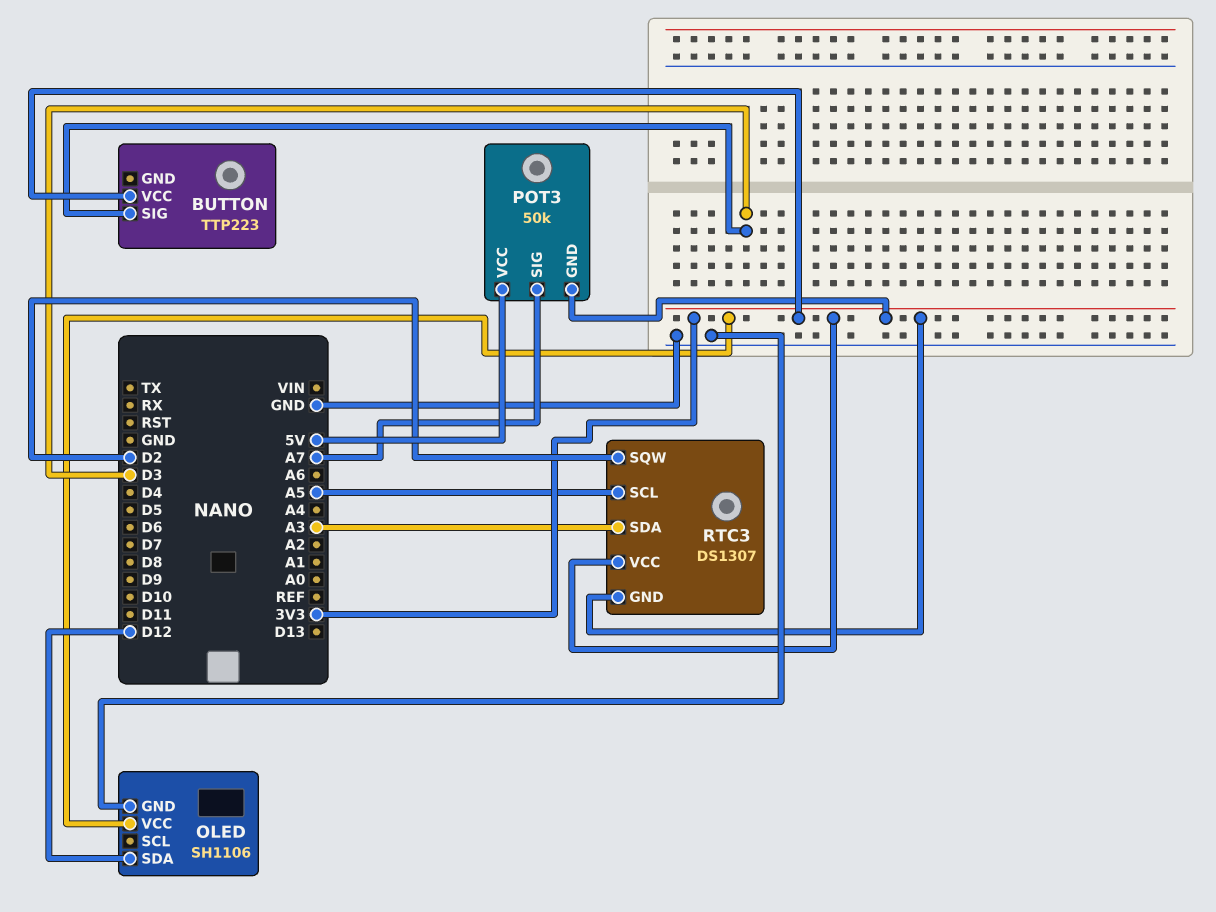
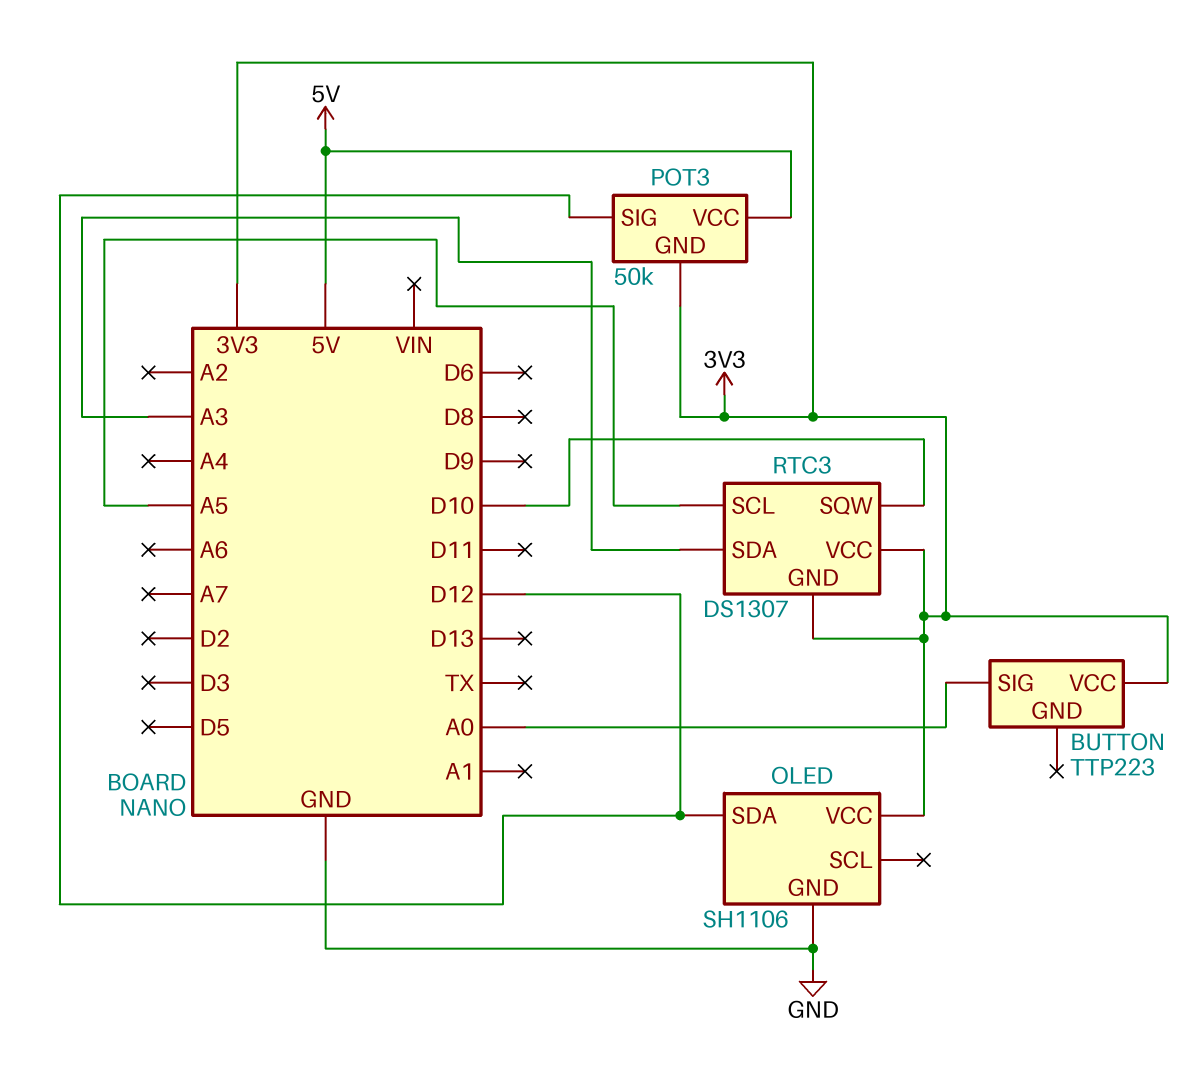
BUTTON pin SIG: D3 -> A0
POT3 pin SIG: A7 -> D12
RTC3 pin SQW: D2 -> D10

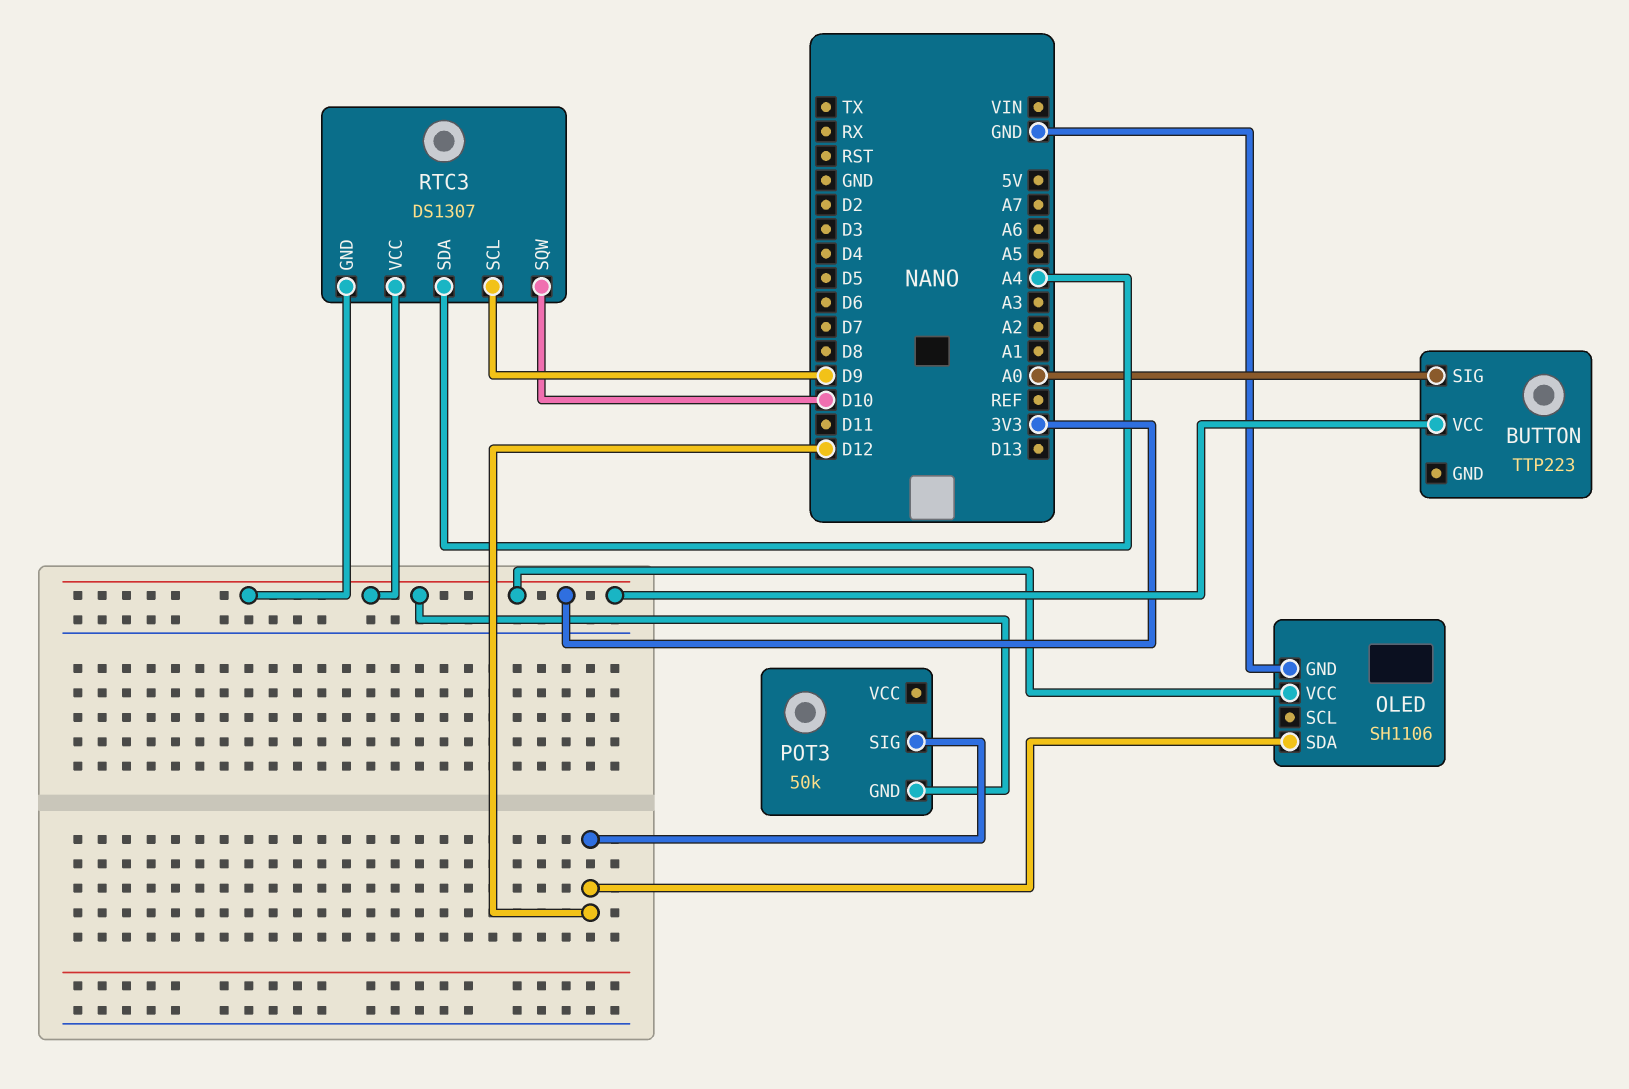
POT3 pin VCC: 5V -> none
RTC3 pin SCL: A5 -> D9
RTC3 pin SDA: A3 -> A4

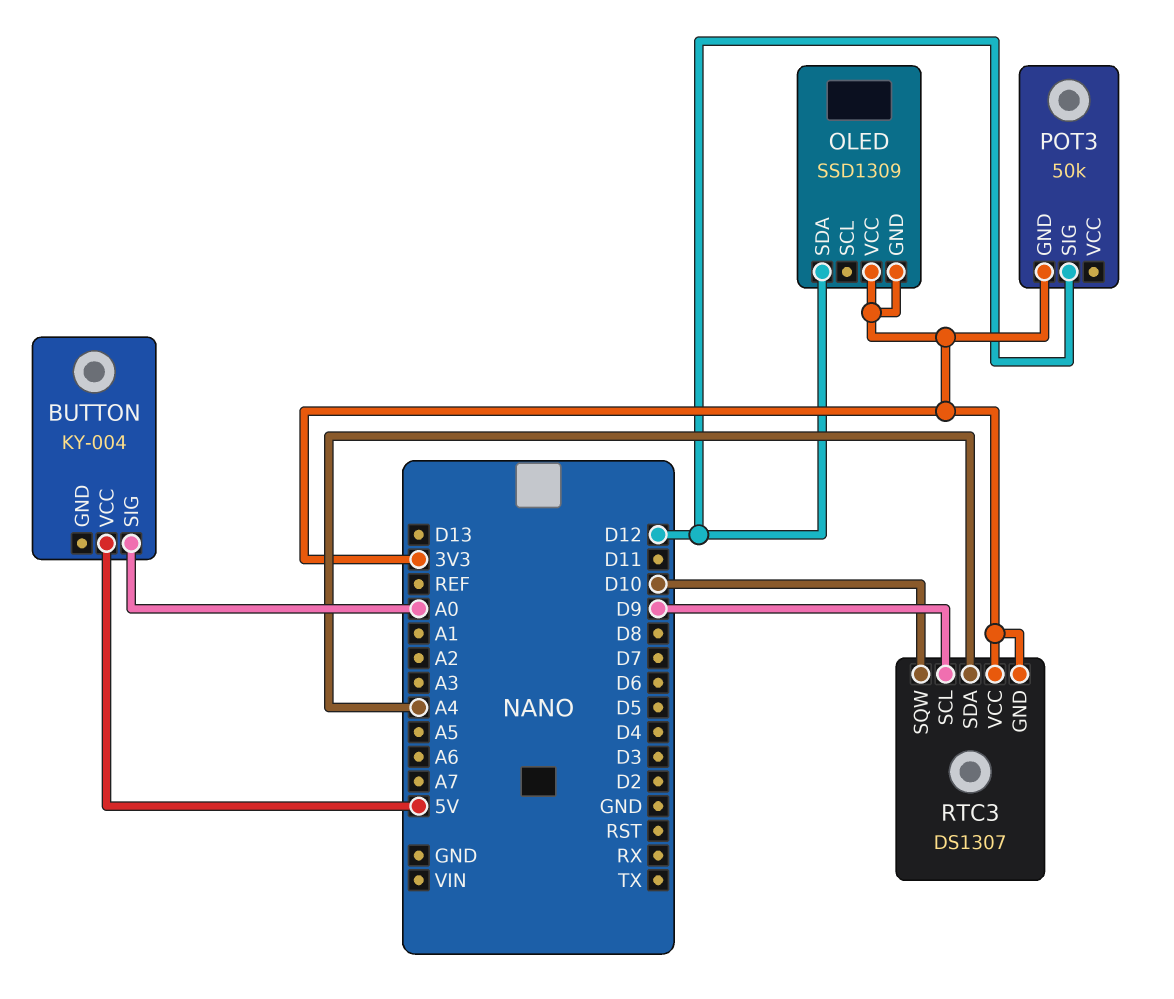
BUTTON: TTP223 -> KY-004
BUTTON pin VCC: 3V3 -> 5V
OLED: SH1106 -> SSD1309
OLED pin GND: GND -> 3V3

